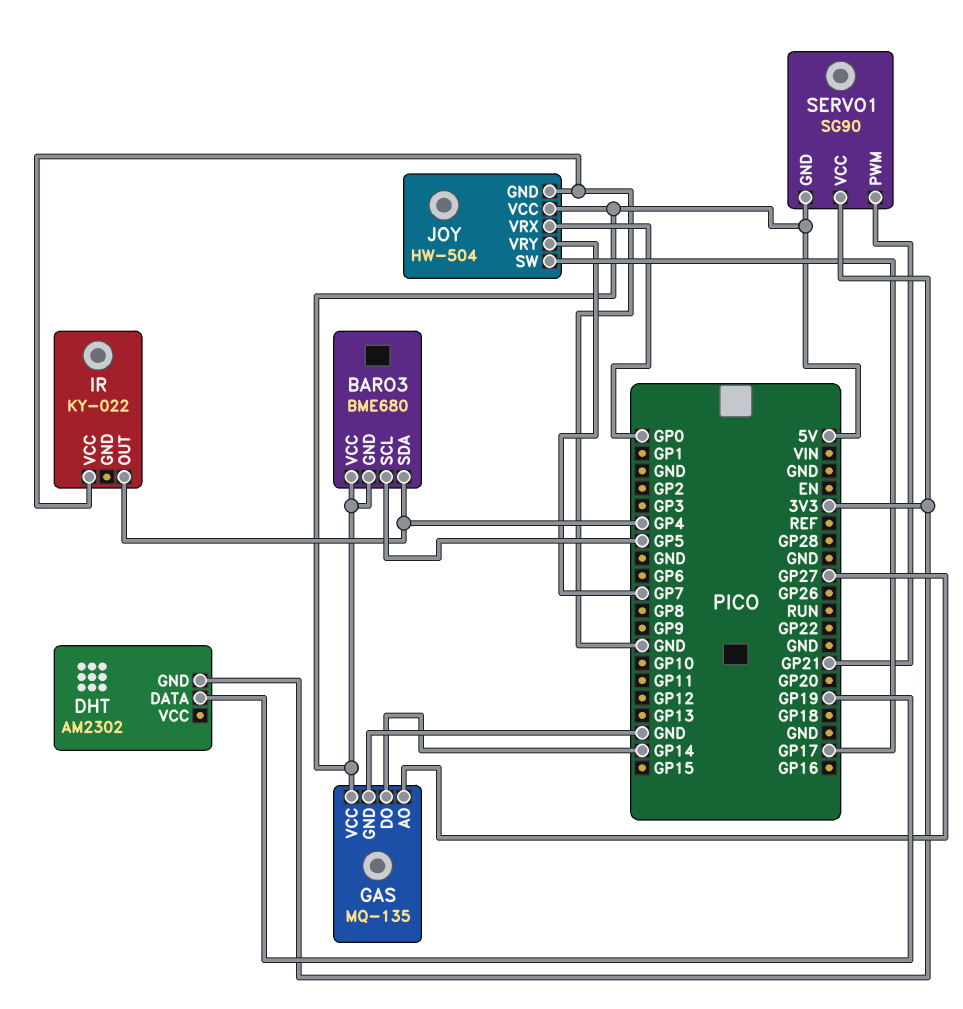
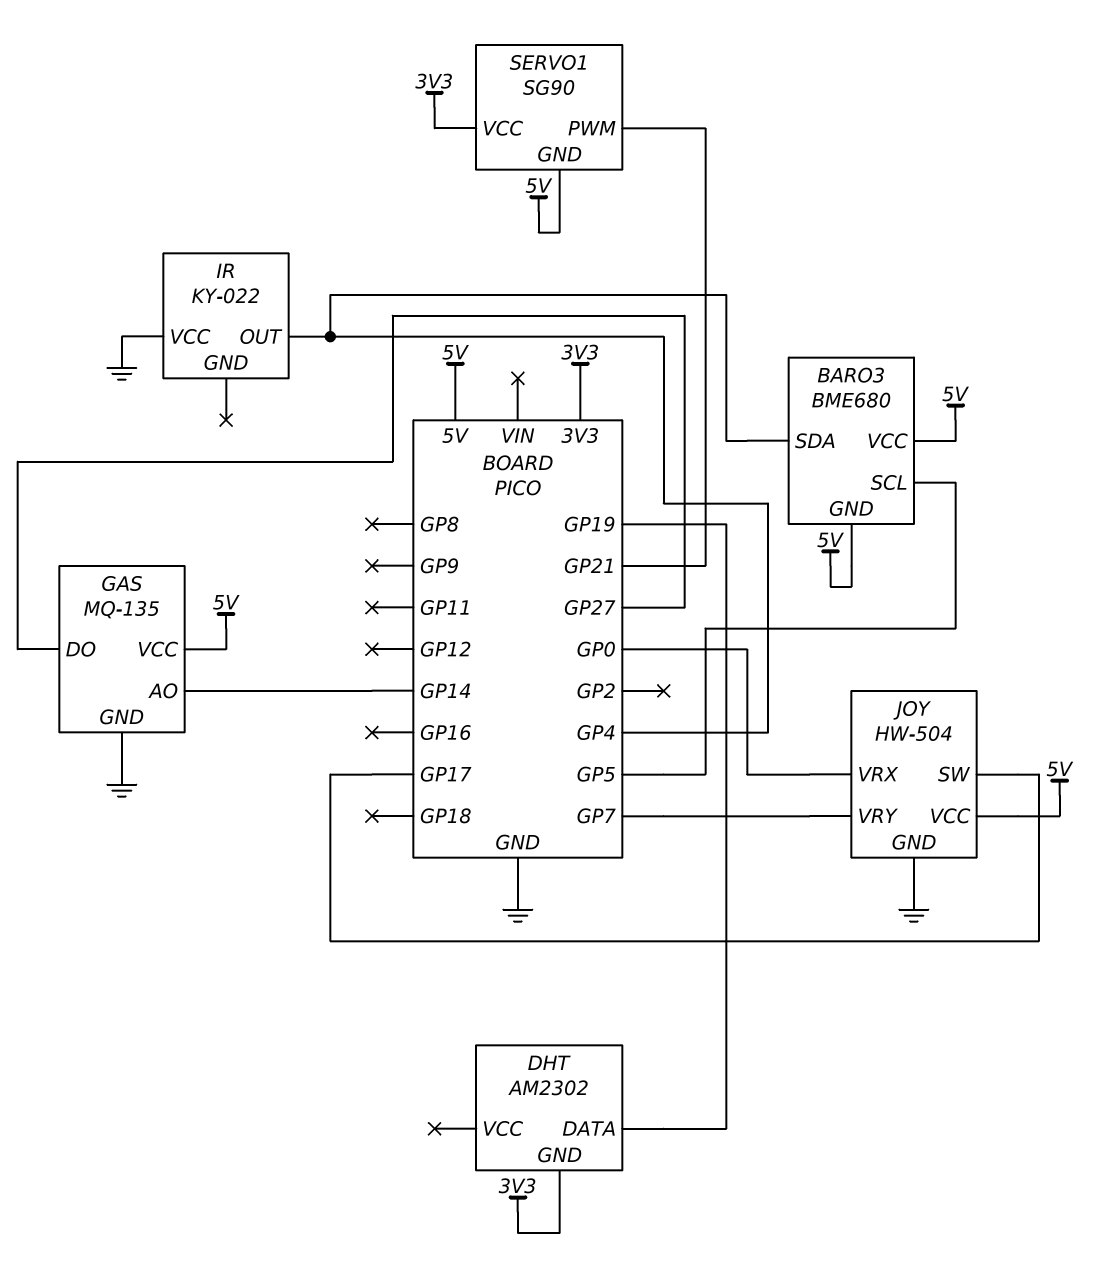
GAS pin AO: GP27 -> GP14
GAS pin DO: GP14 -> GP27

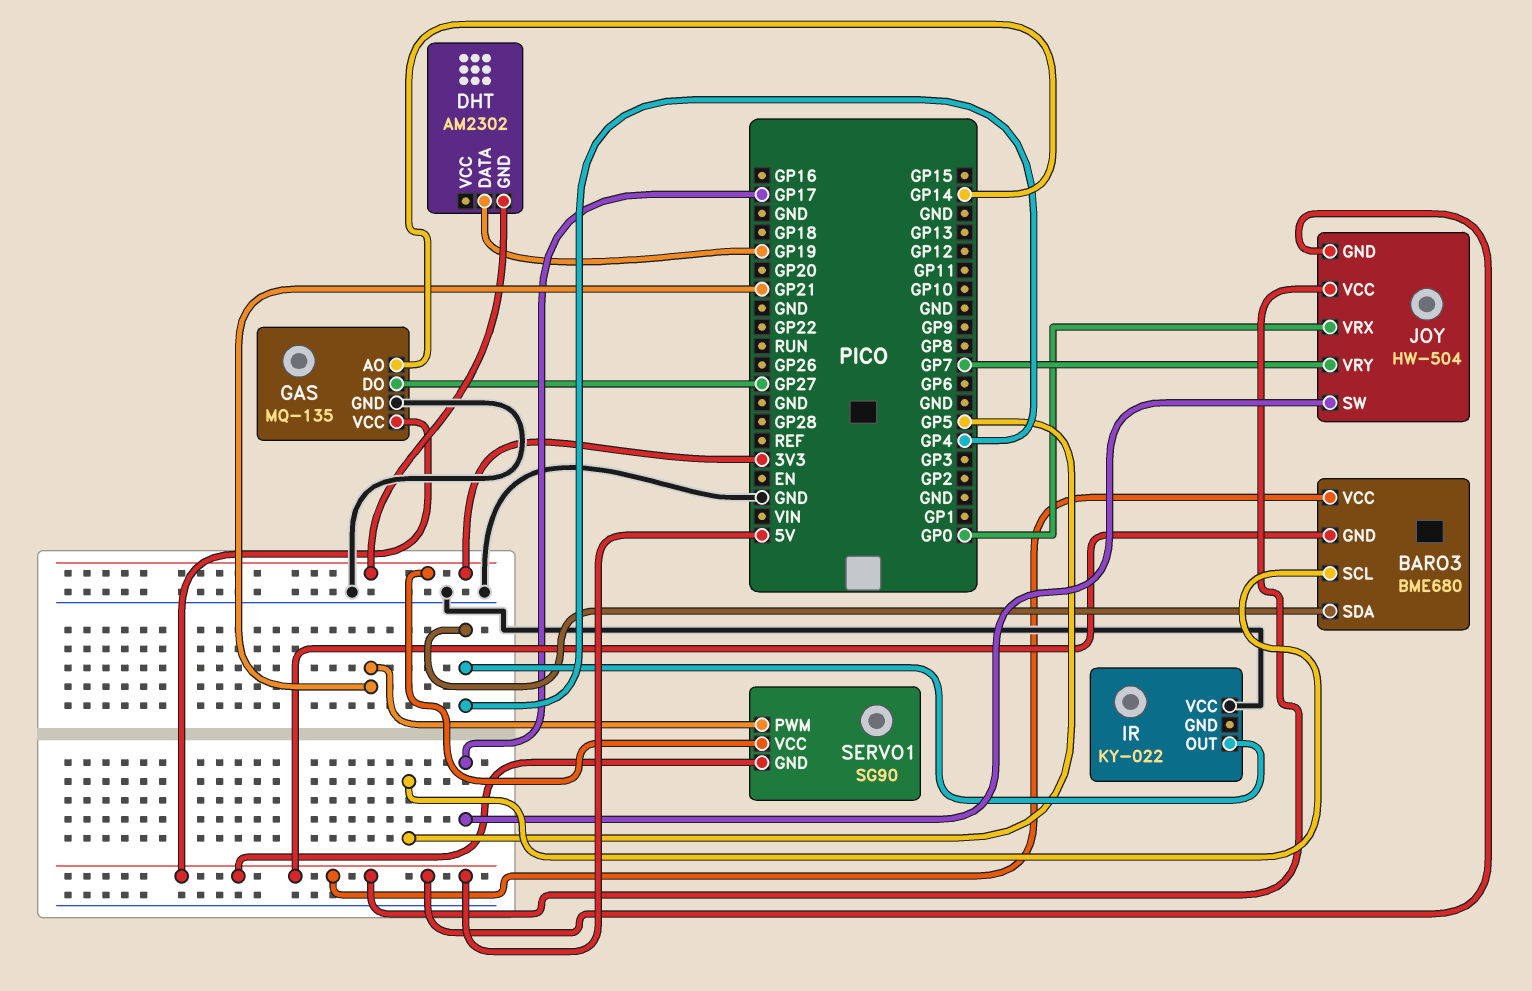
JOY pin GND: GND -> 5V

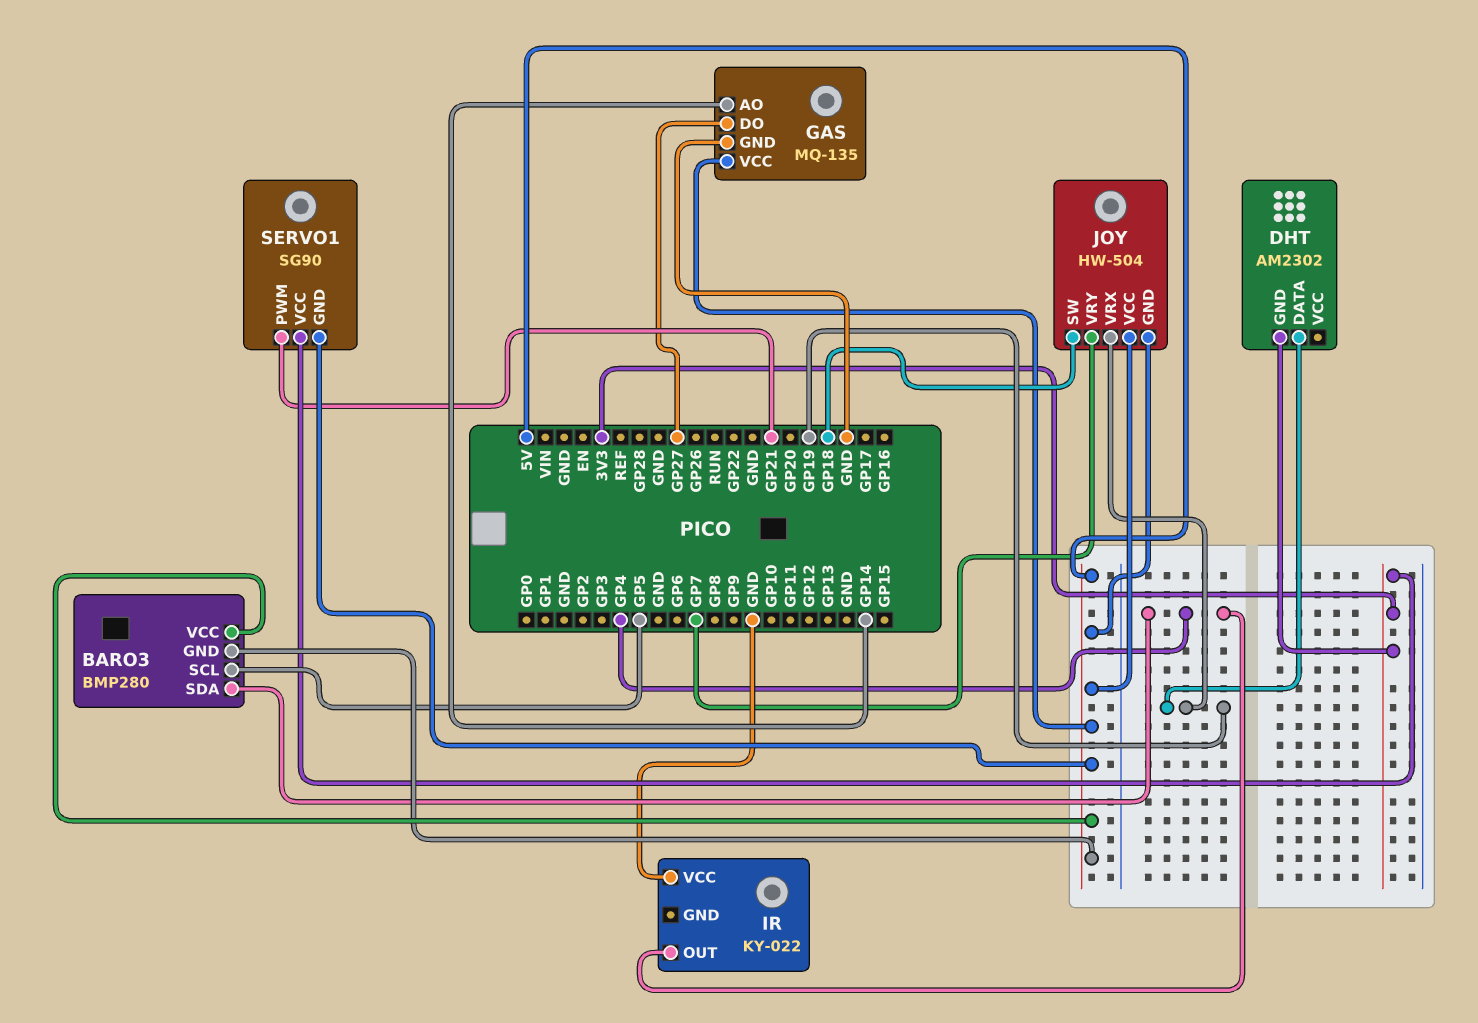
BARO3: BME680 -> BMP280
JOY pin SW: GP17 -> GP18
JOY pin VRX: GP0 -> GP19

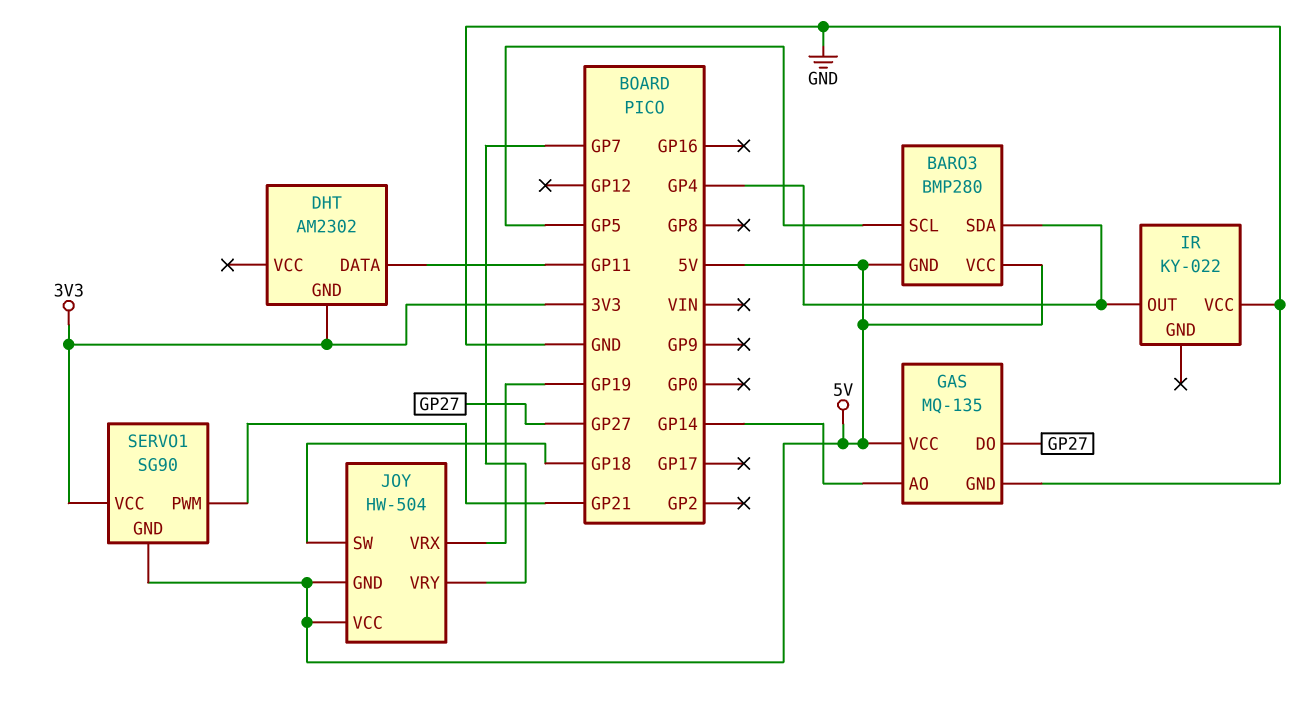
DHT pin DATA: GP19 -> GP11

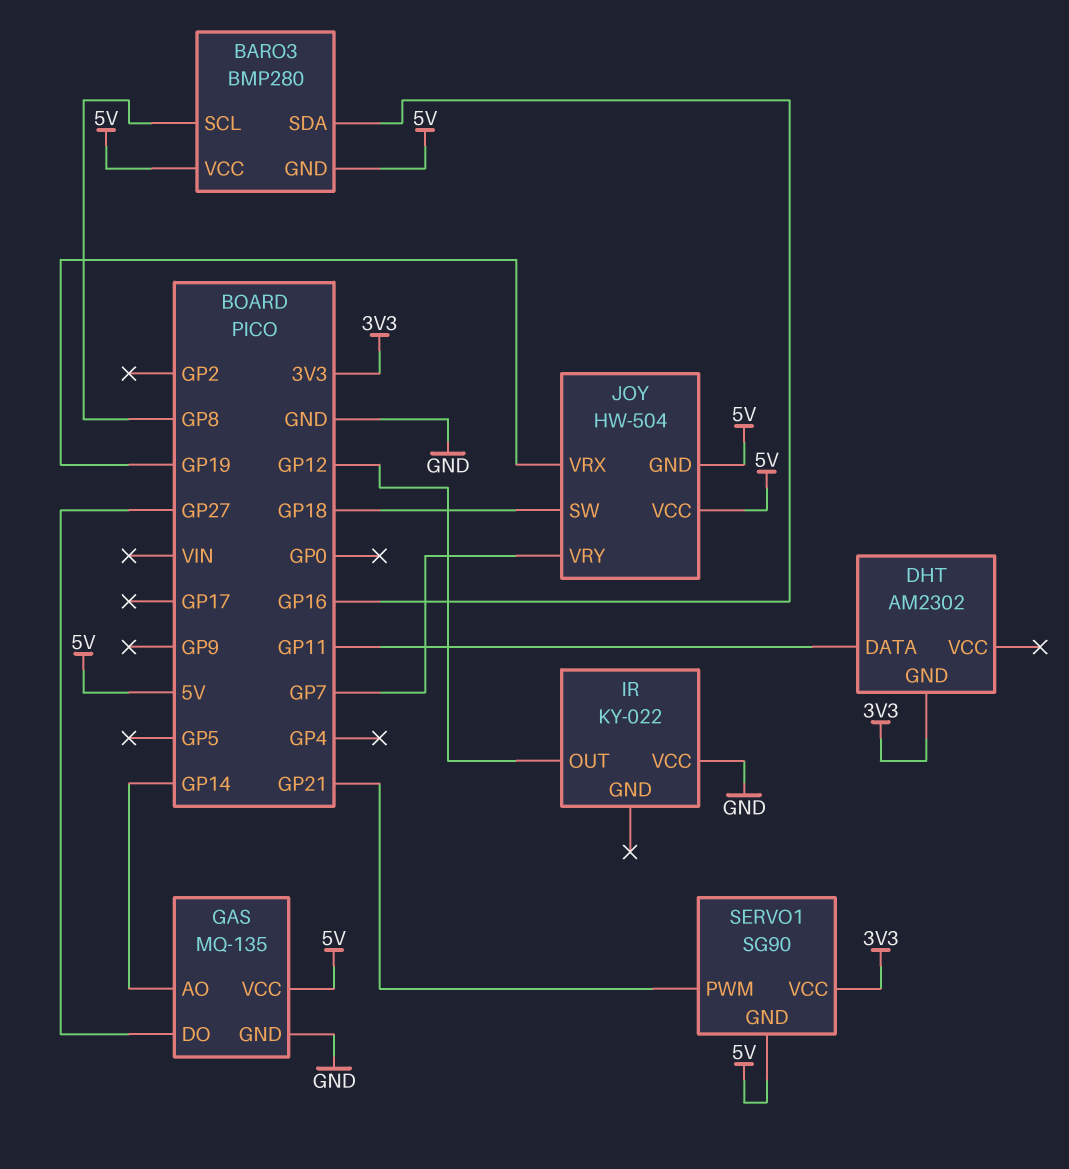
BARO3 pin SCL: GP5 -> GP8
BARO3 pin SDA: GP4 -> GP16
IR pin OUT: GP4 -> GP12

